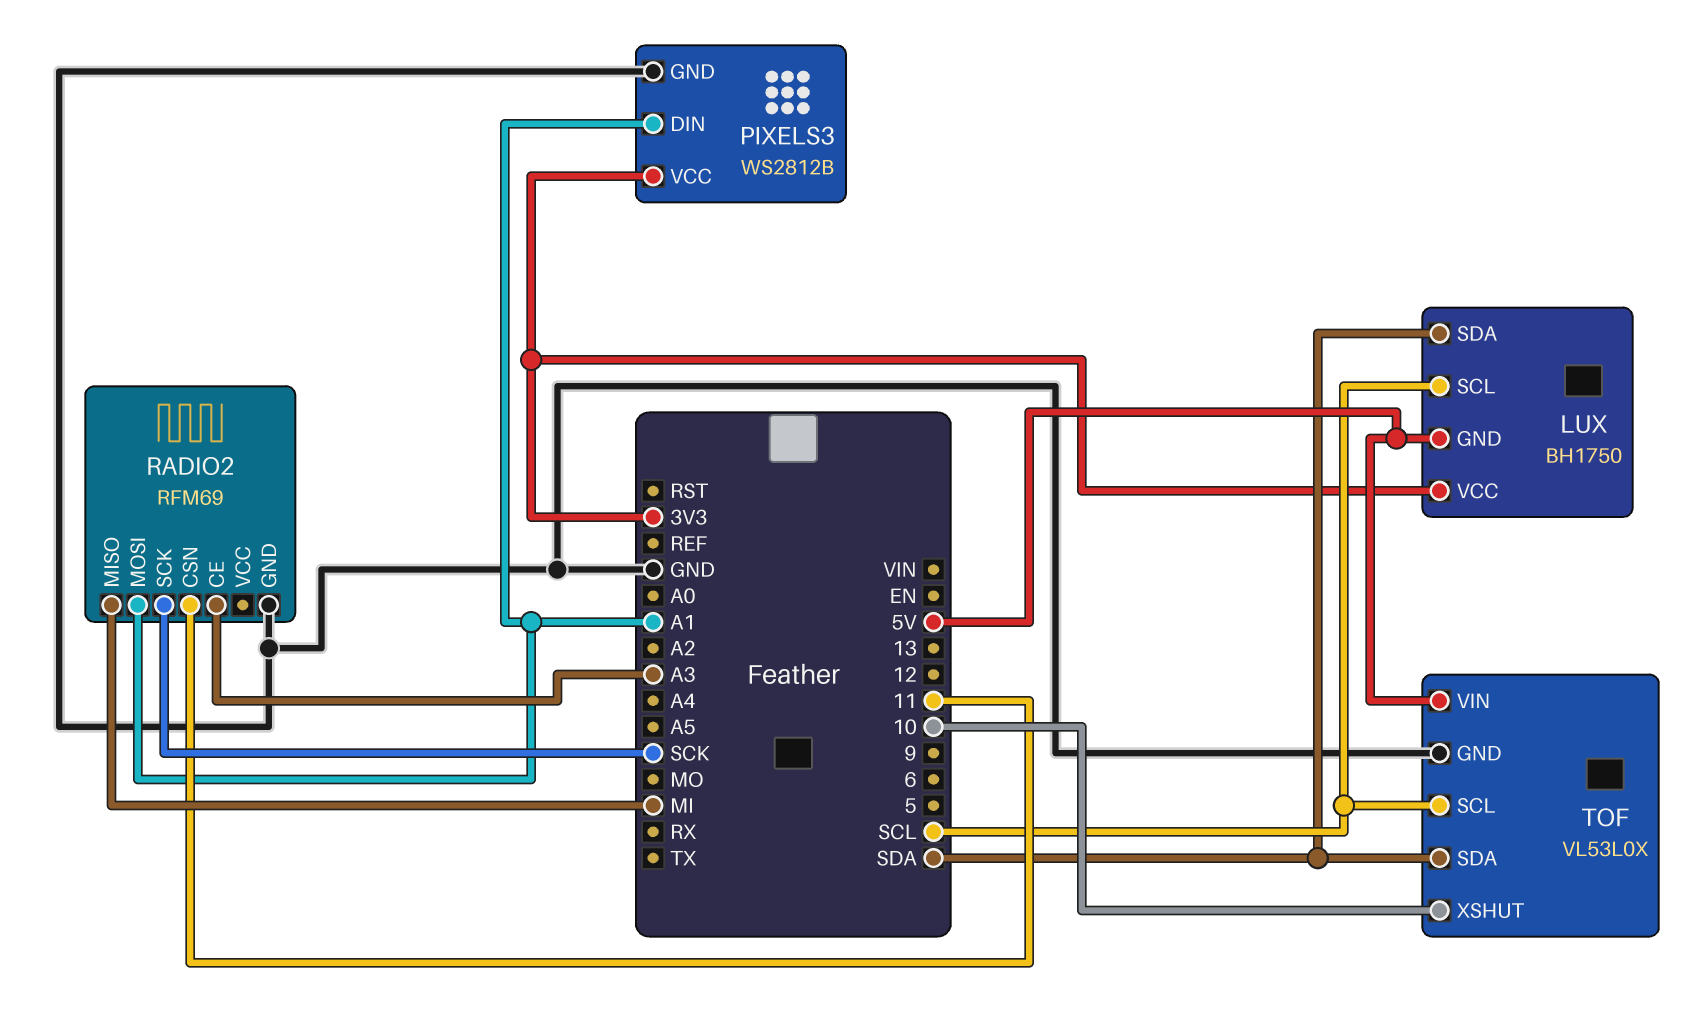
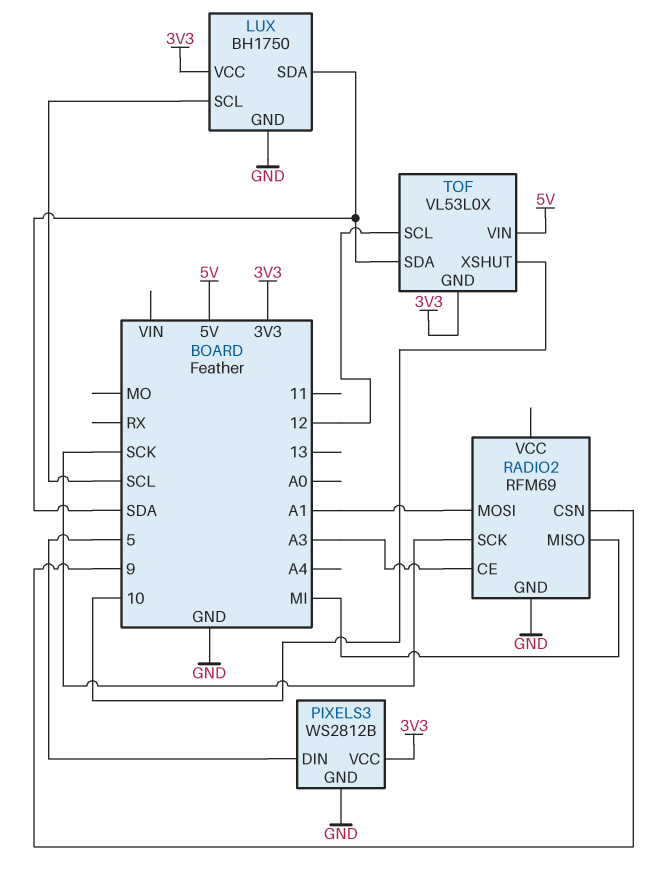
LUX pin GND: 5V -> GND
PIXELS3 pin DIN: A1 -> 5
RADIO2 pin CSN: 11 -> 9
TOF pin GND: GND -> 3V3
TOF pin SCL: SCL -> 12

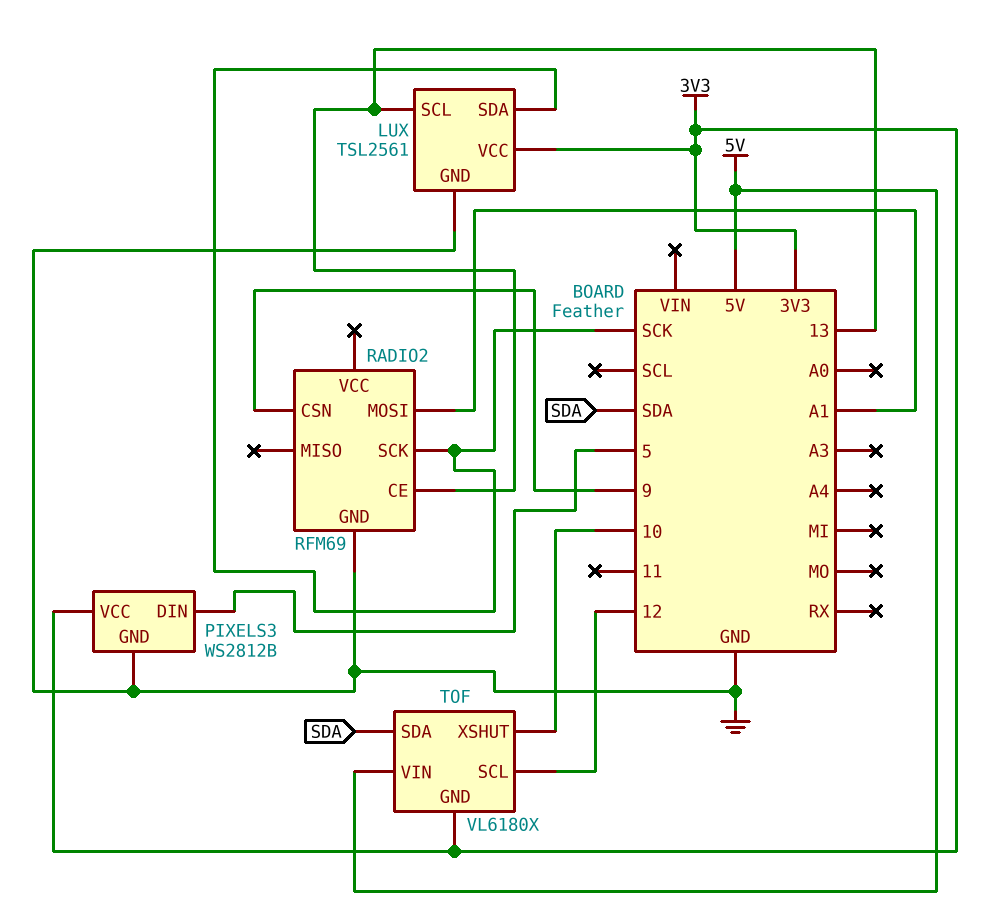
LUX: BH1750 -> TSL2561
LUX pin SCL: SCL -> 13
LUX pin SDA: SDA -> SCK
RADIO2 pin CE: A3 -> 13
RADIO2 pin MISO: MI -> none
TOF: VL53L0X -> VL6180X

